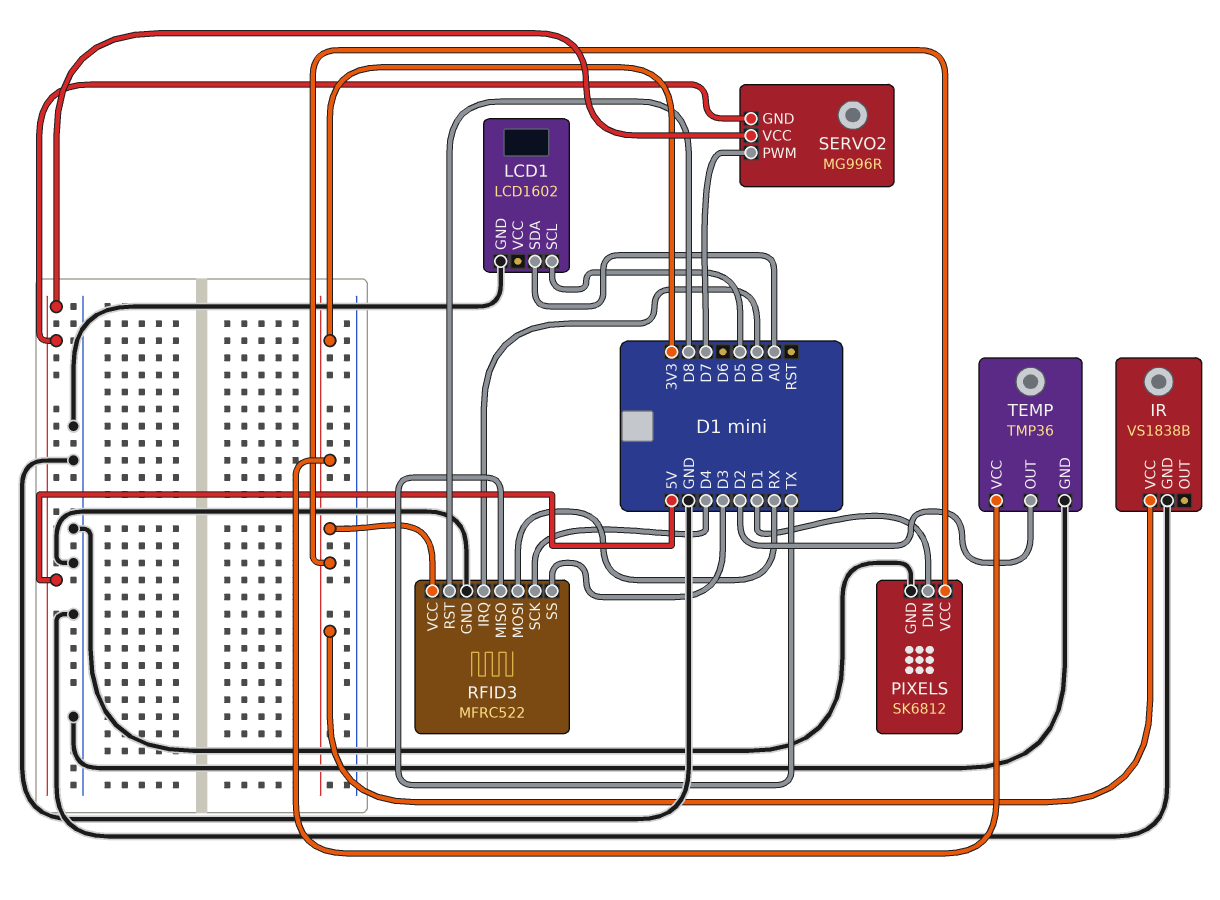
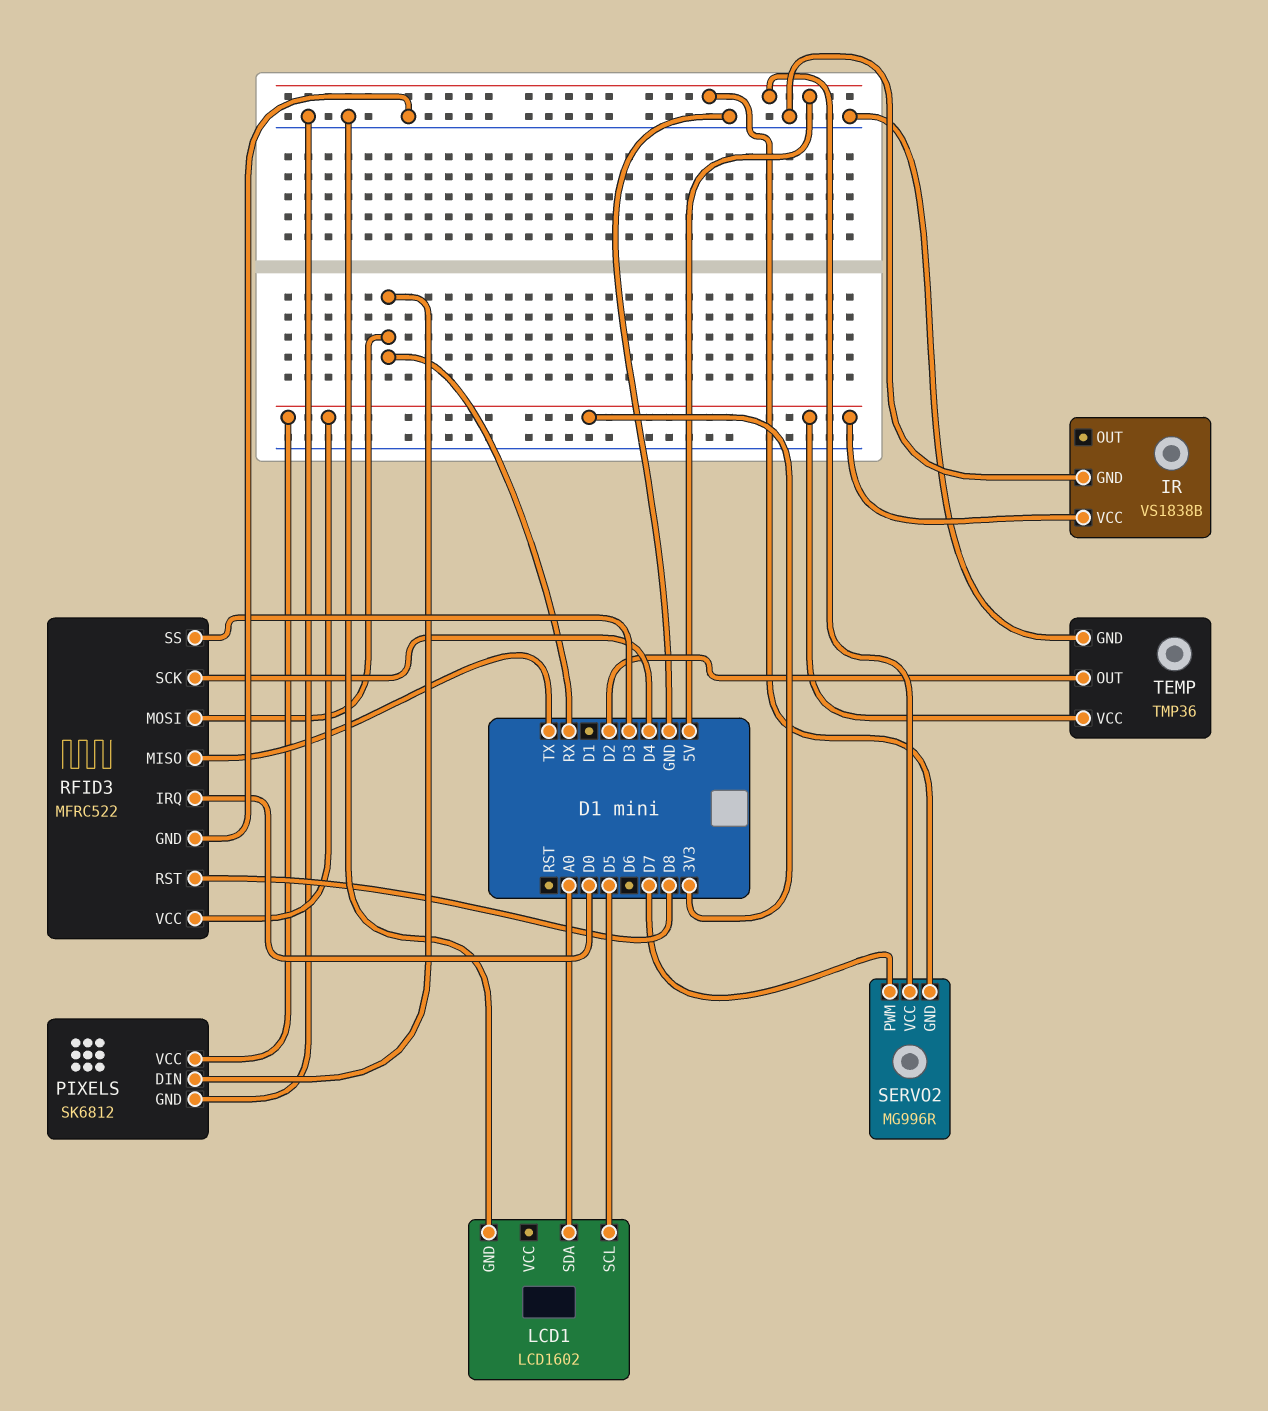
PIXELS pin DIN: D1 -> RX

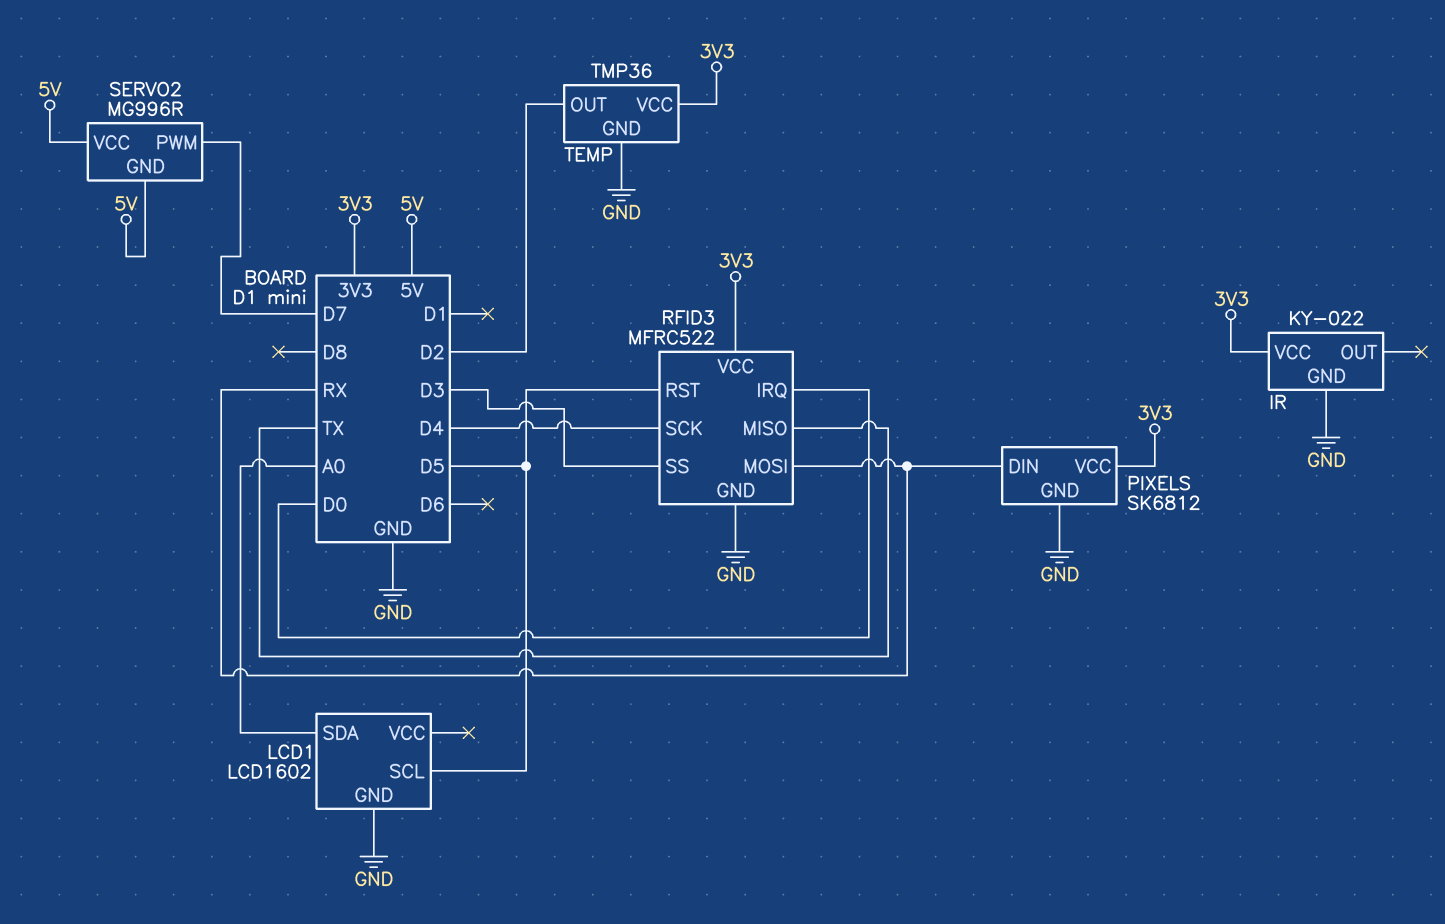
IR: VS1838B -> KY-022
RFID3 pin RST: D8 -> D5

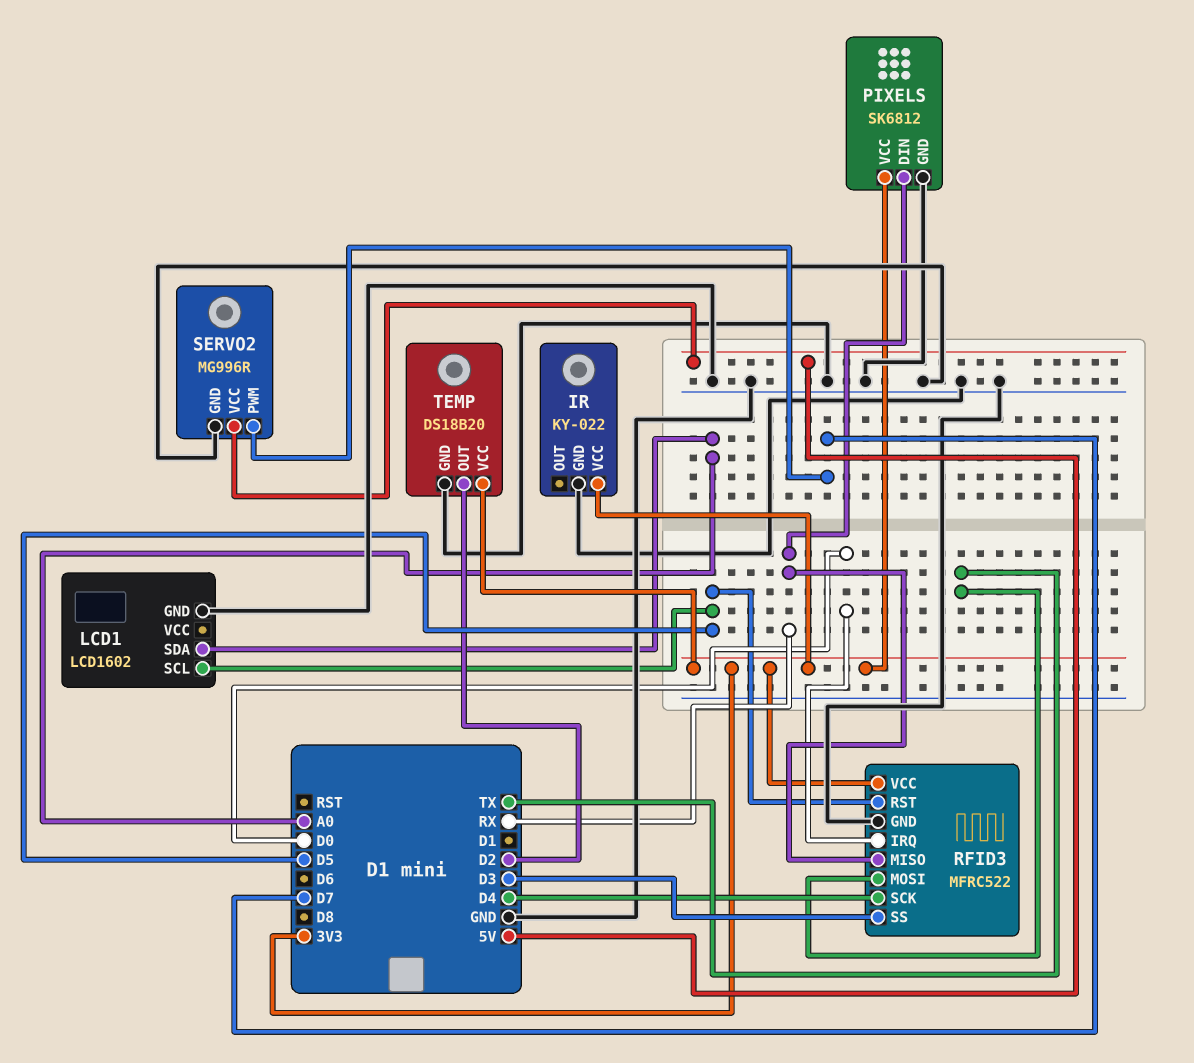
RFID3 pin MISO: TX -> RX
RFID3 pin MOSI: RX -> TX
SERVO2 pin GND: 5V -> GND
TEMP: TMP36 -> DS18B20

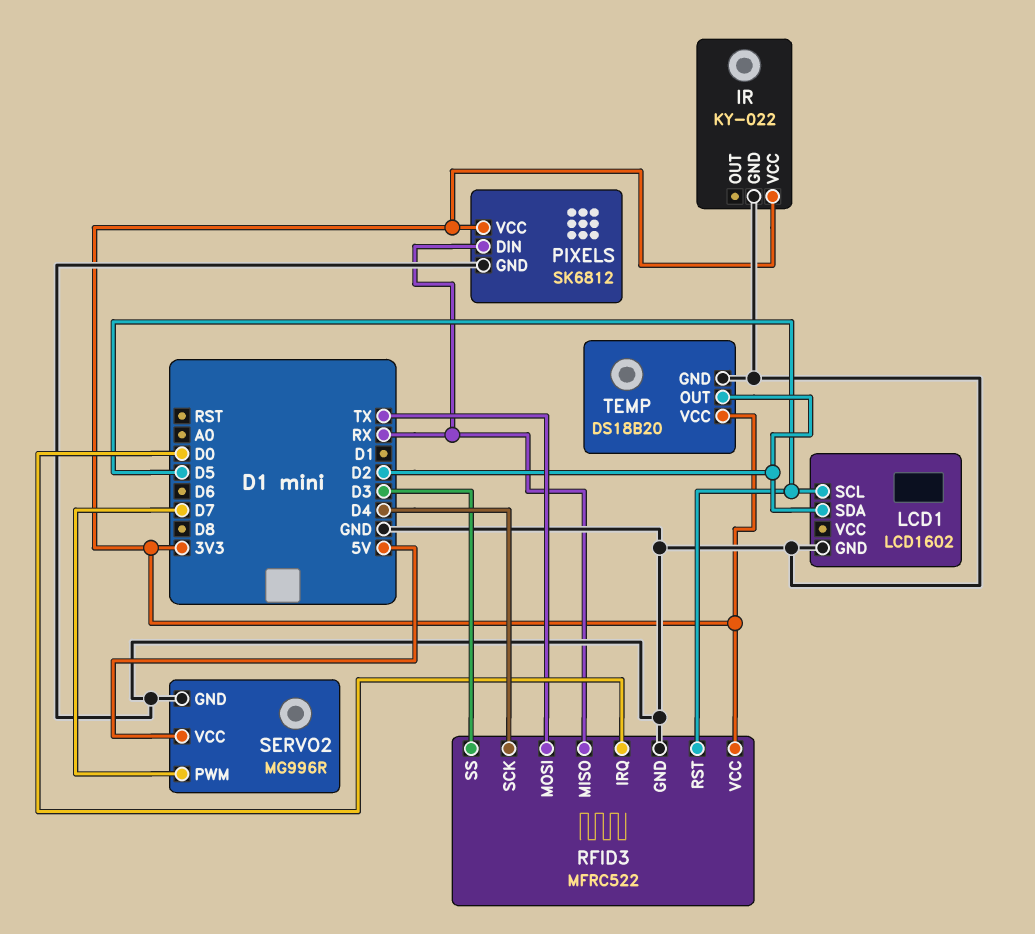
LCD1 pin SDA: A0 -> D2

